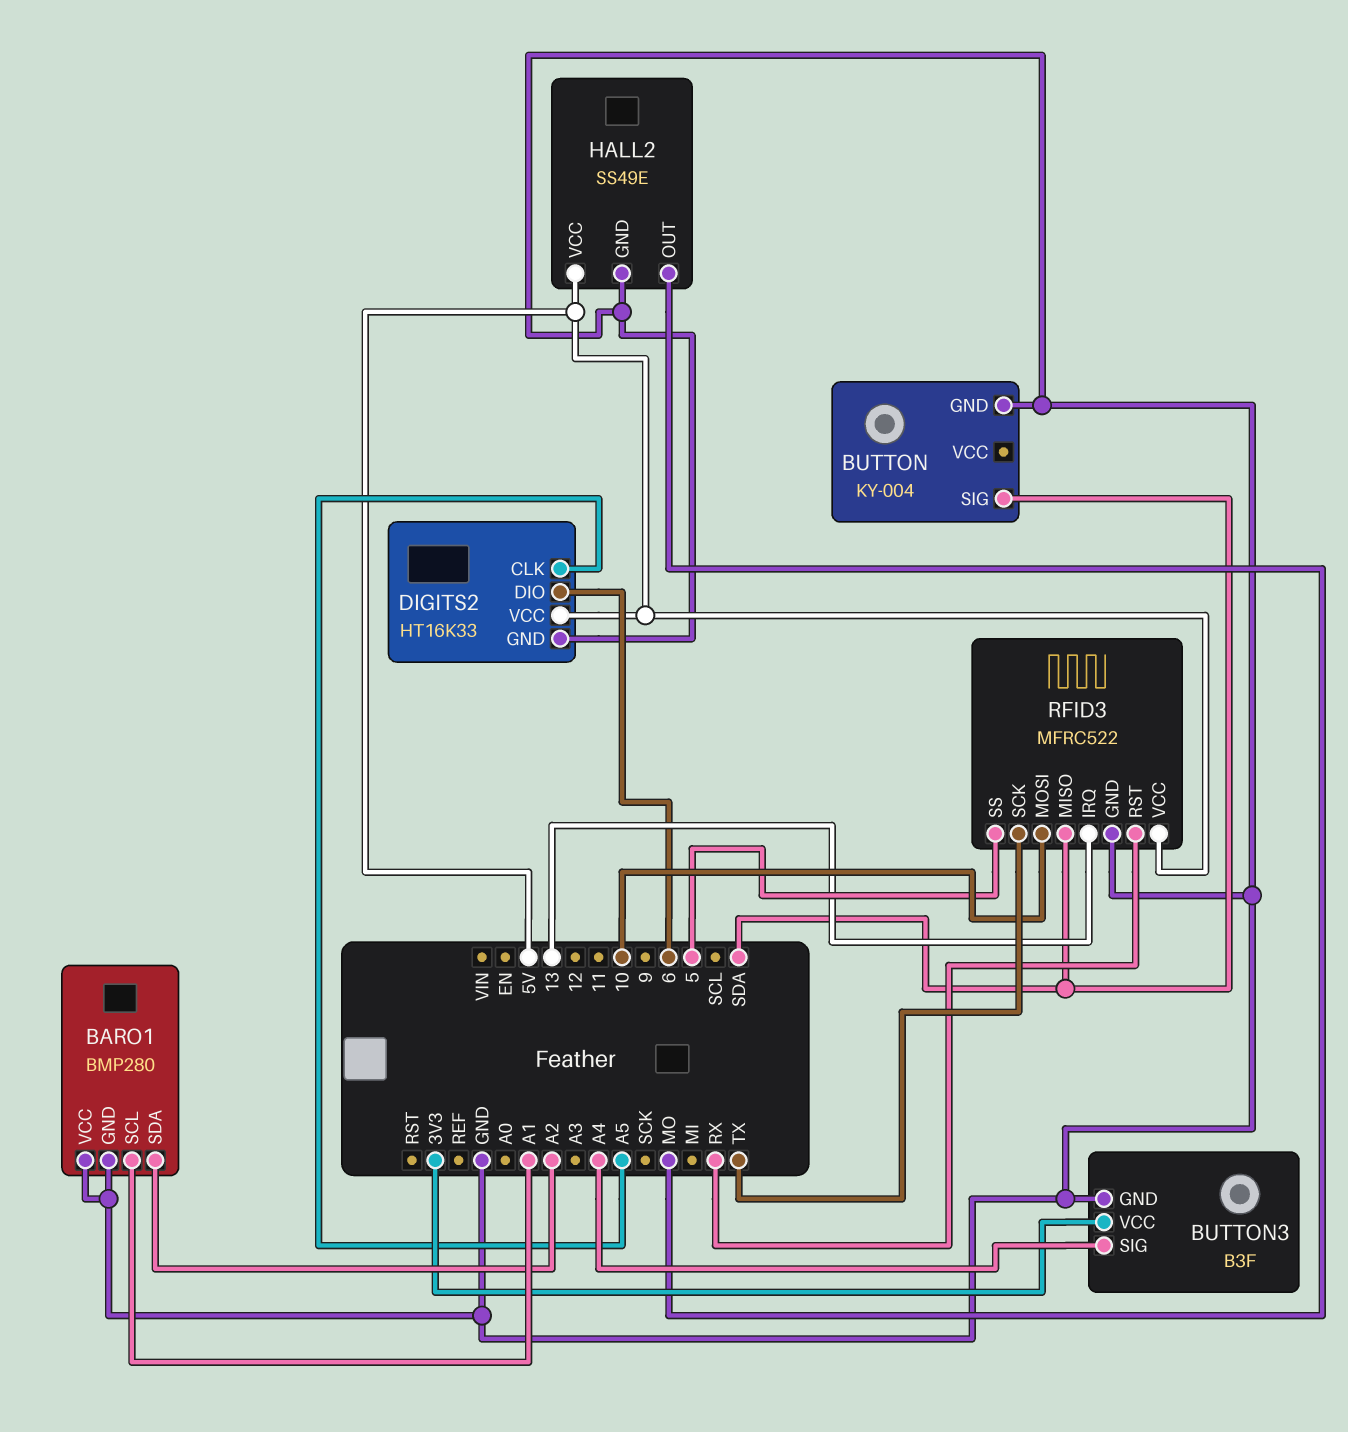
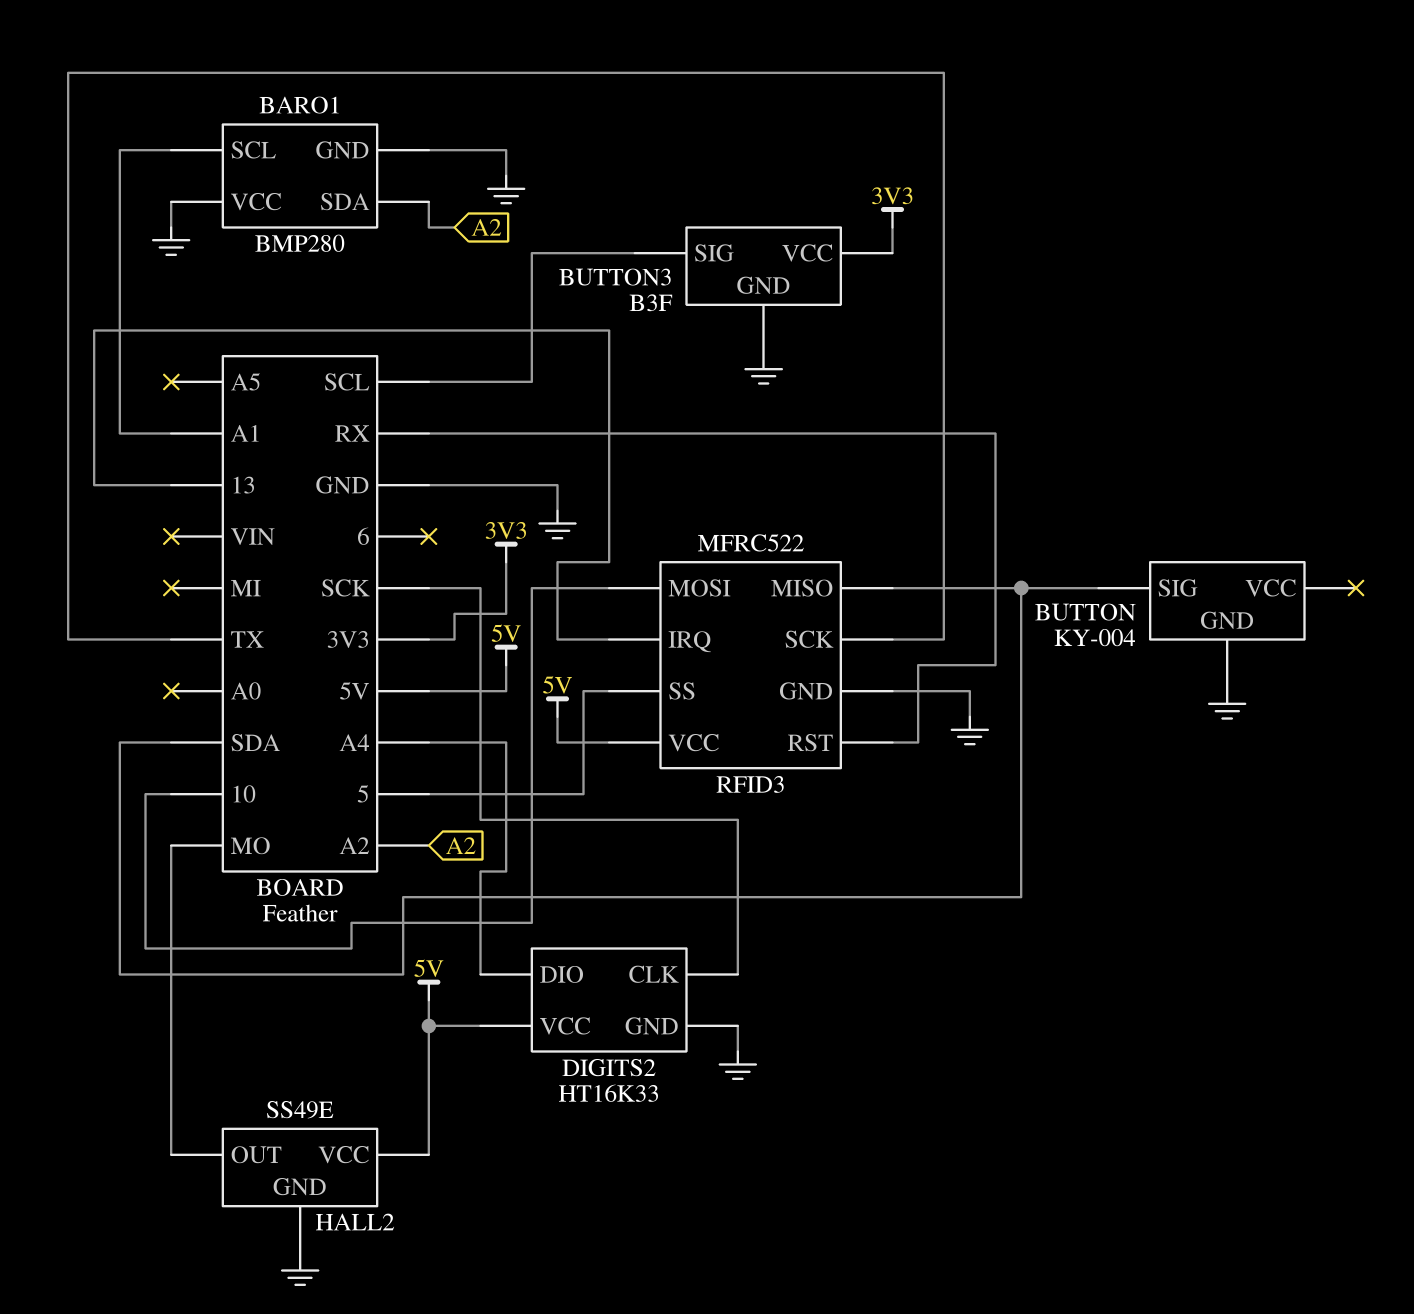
BUTTON3 pin SIG: A4 -> SCL
DIGITS2 pin CLK: A5 -> SCK
DIGITS2 pin DIO: 6 -> A4

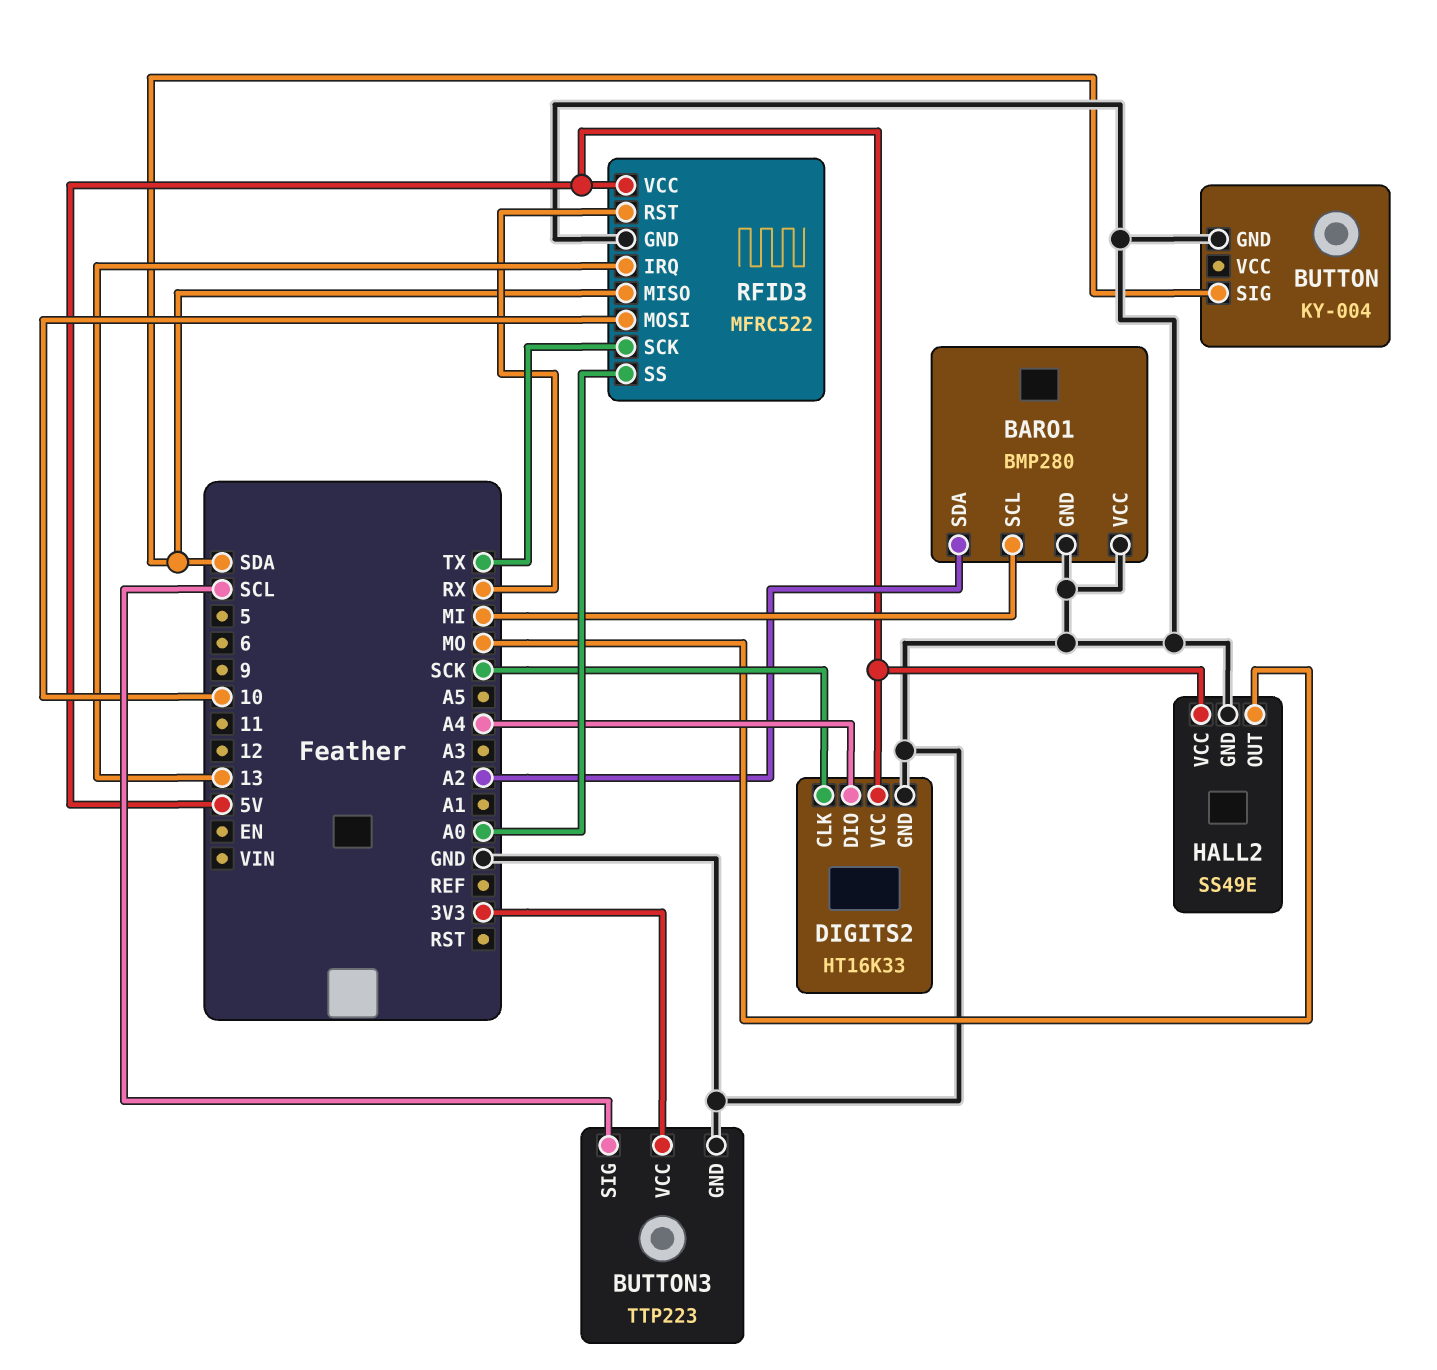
BARO1 pin SCL: A1 -> MI
BUTTON3: B3F -> TTP223
RFID3 pin SS: 5 -> A0

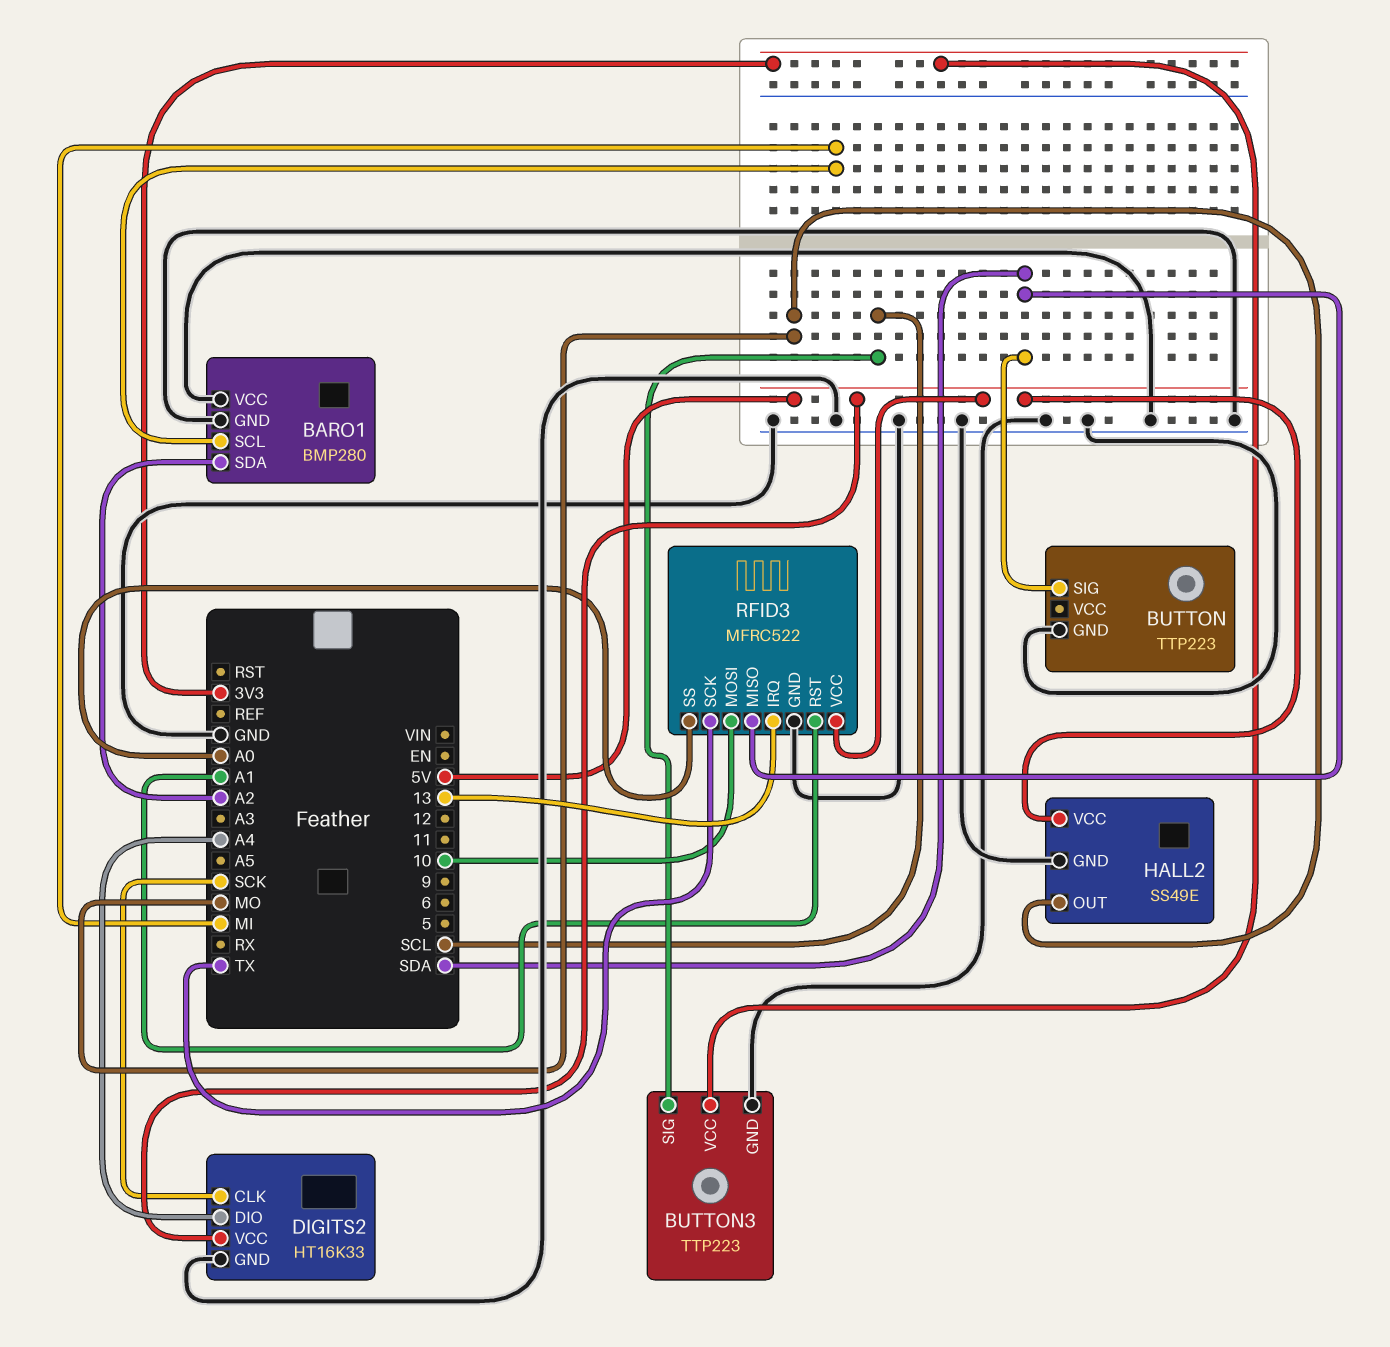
BUTTON: KY-004 -> TTP223
RFID3 pin RST: RX -> A1

